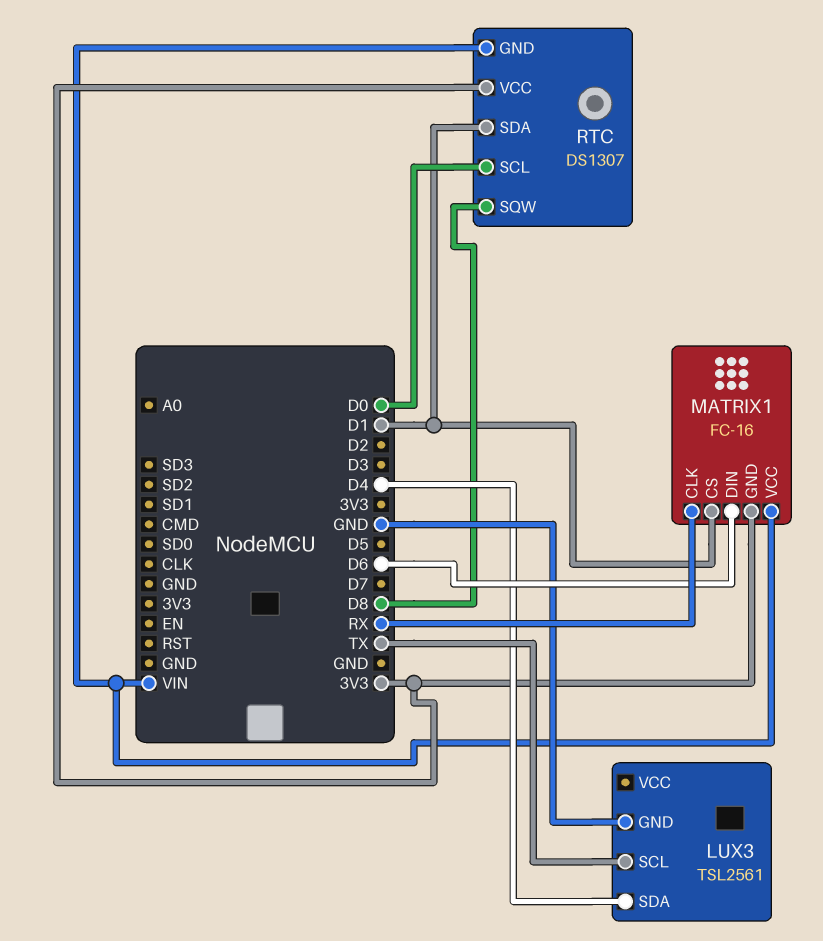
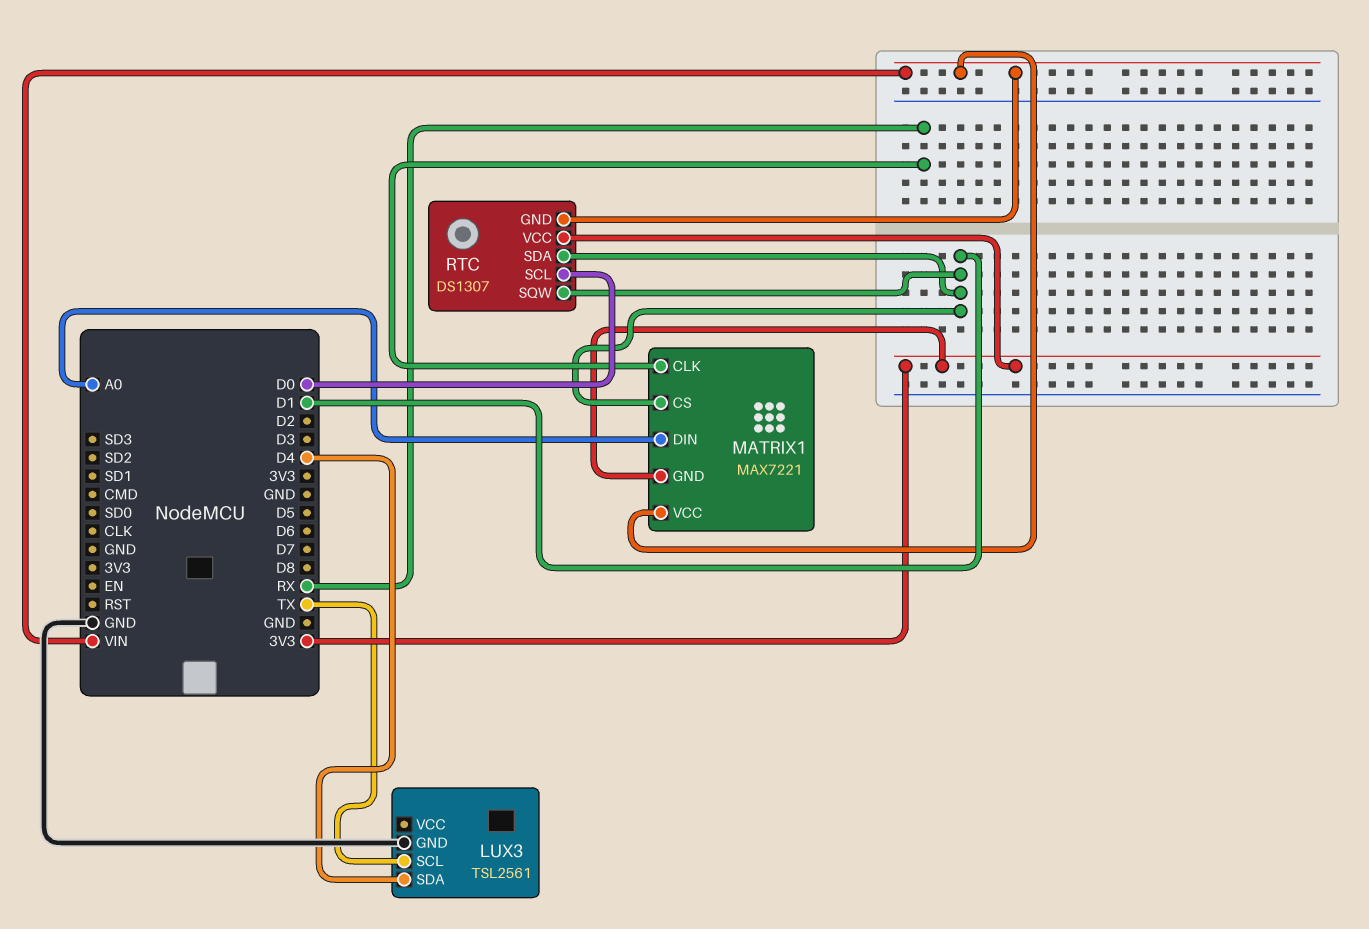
MATRIX1: FC-16 -> MAX7221
MATRIX1 pin DIN: D6 -> A0
RTC pin SQW: D8 -> D1

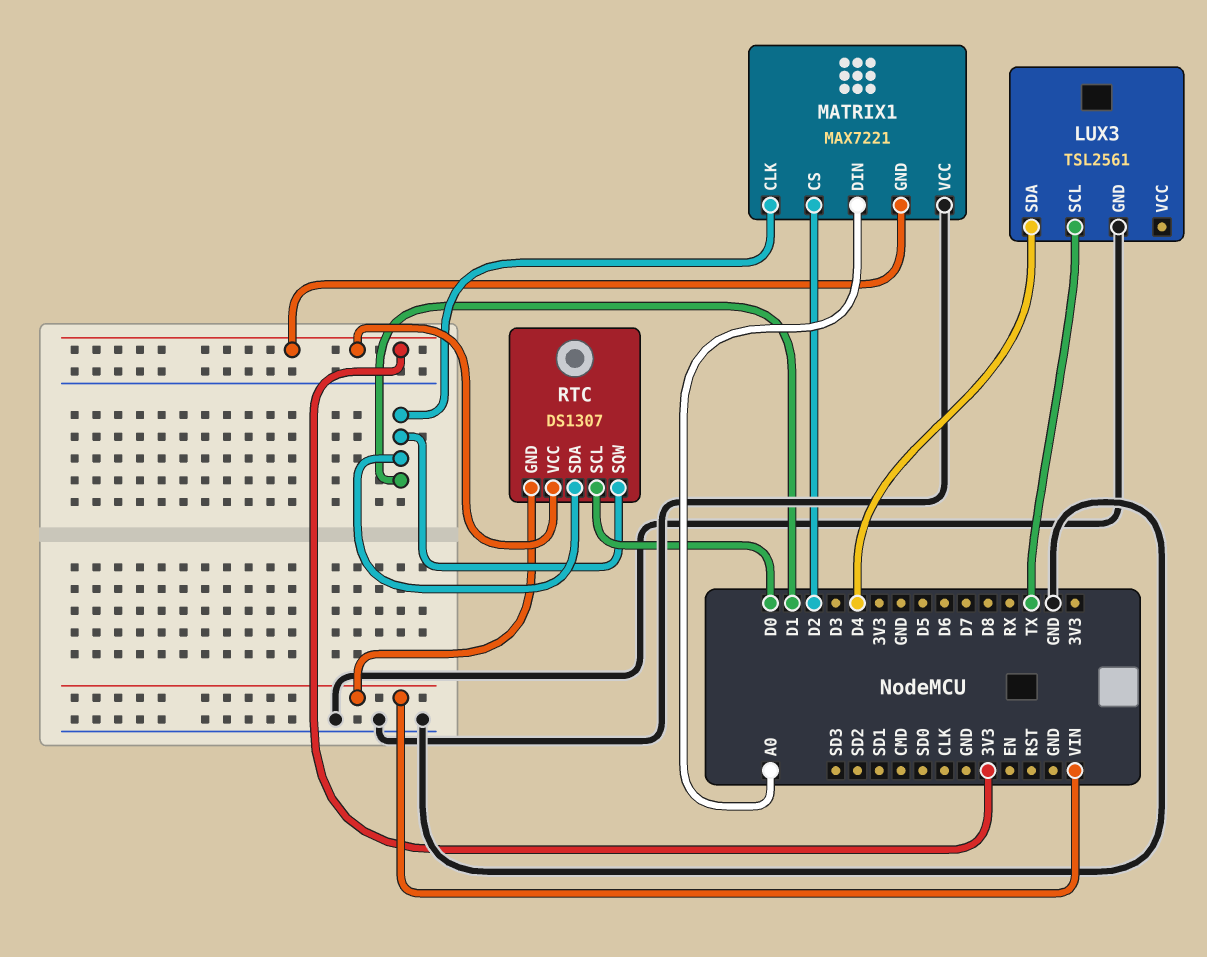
MATRIX1 pin CLK: RX -> D1
MATRIX1 pin CS: D1 -> D2
MATRIX1 pin VCC: VIN -> GND

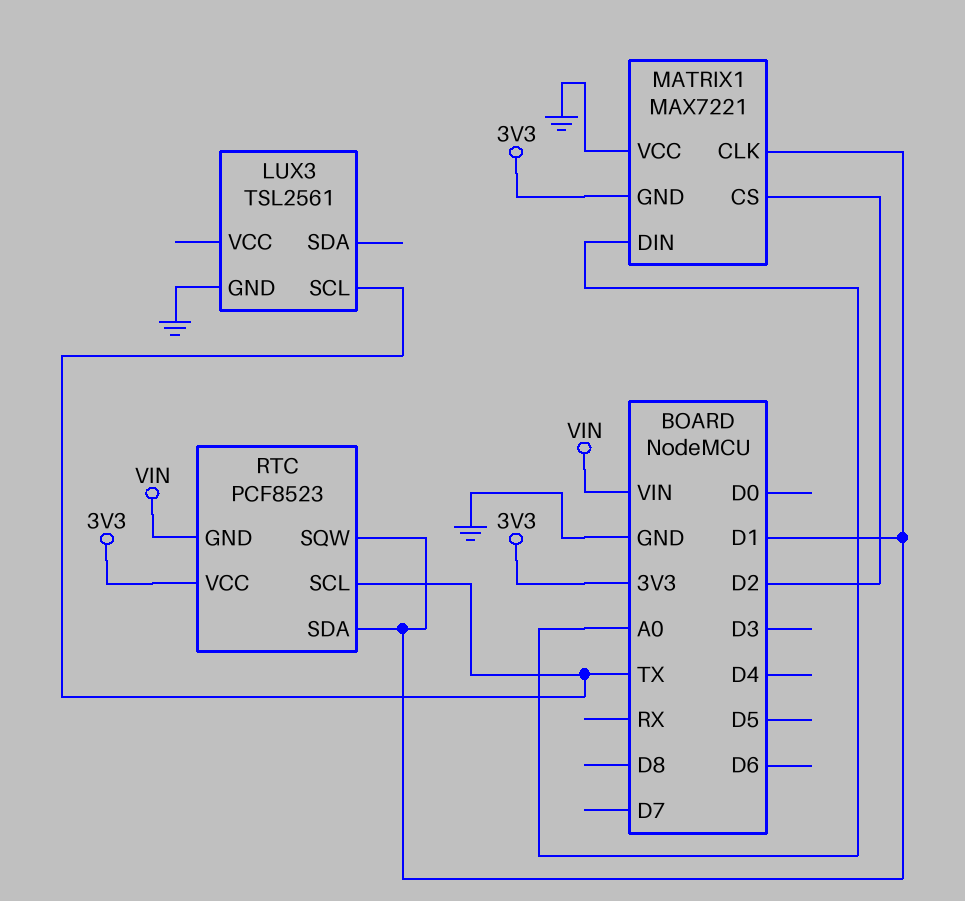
LUX3 pin SDA: D4 -> none
RTC: DS1307 -> PCF8523
RTC pin SCL: D0 -> TX

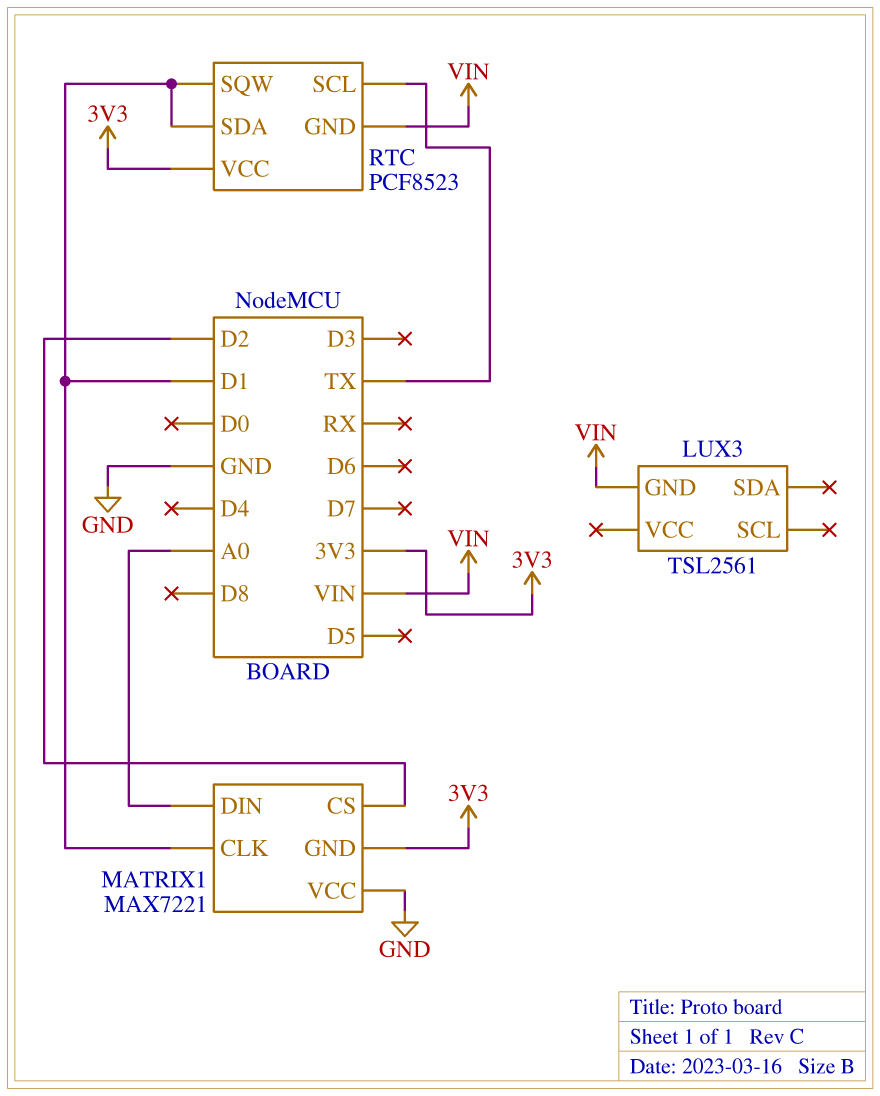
LUX3 pin GND: GND -> VIN
LUX3 pin SCL: TX -> none

